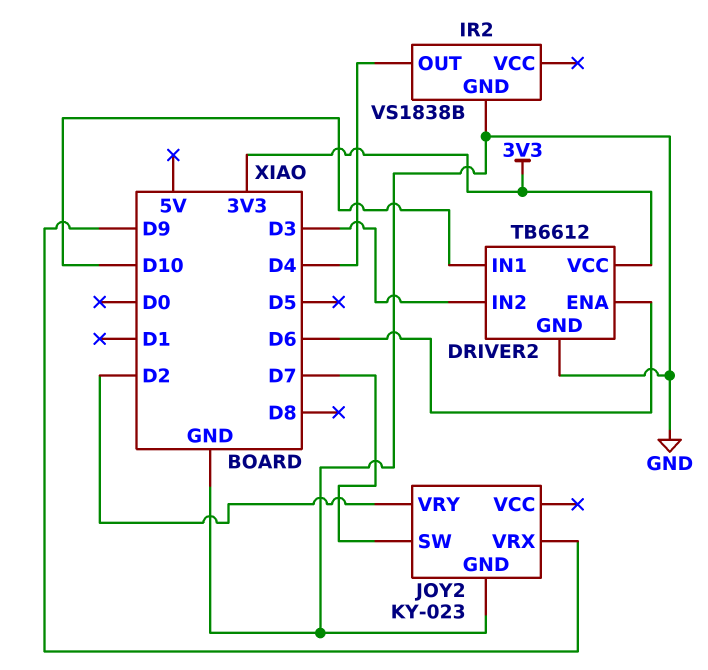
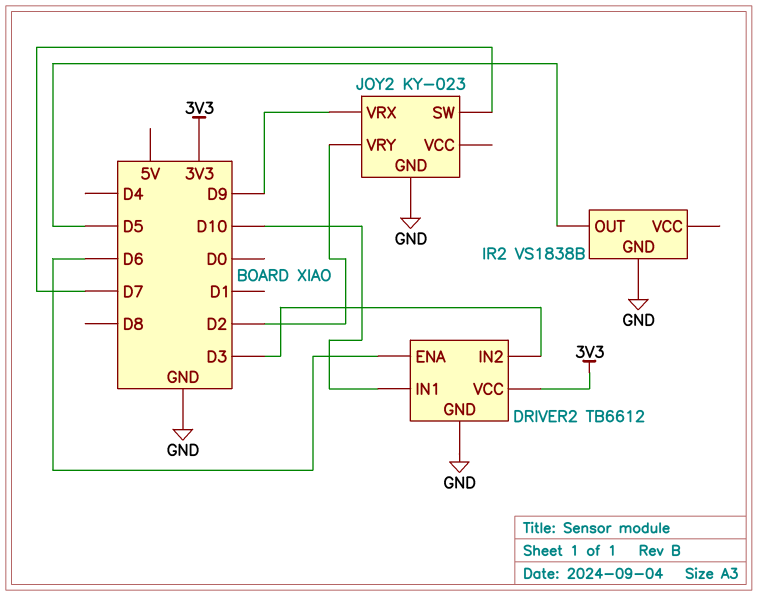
IR2 pin OUT: D4 -> D5

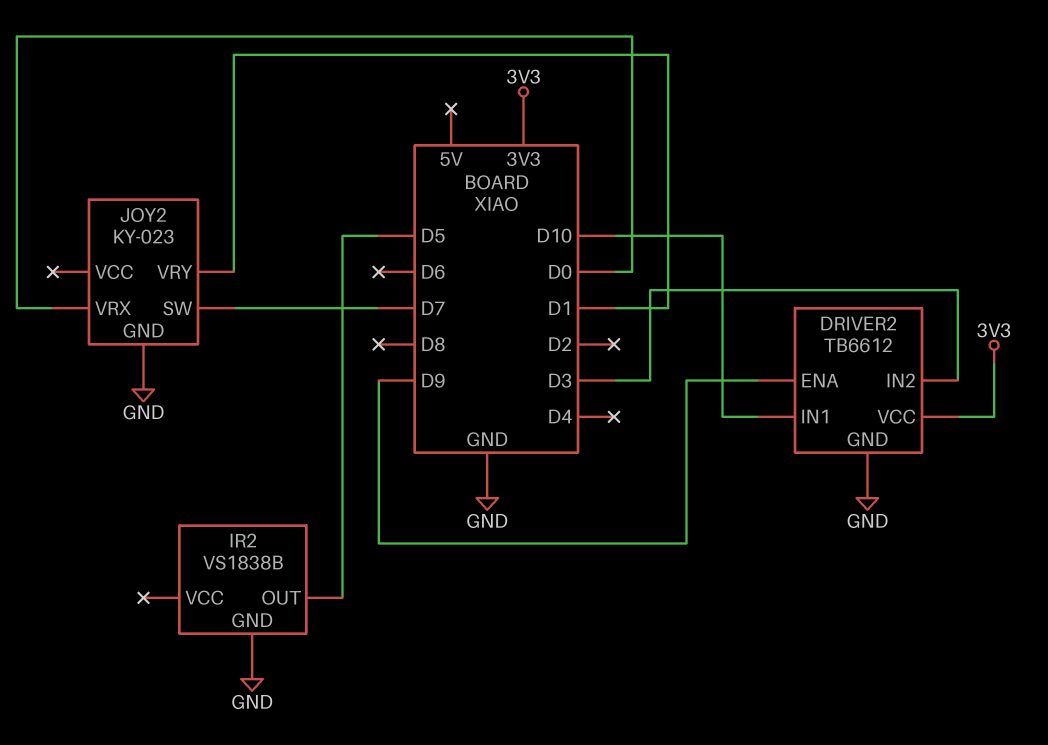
DRIVER2 pin ENA: D6 -> D9
JOY2 pin VRX: D9 -> D0
JOY2 pin VRY: D2 -> D1

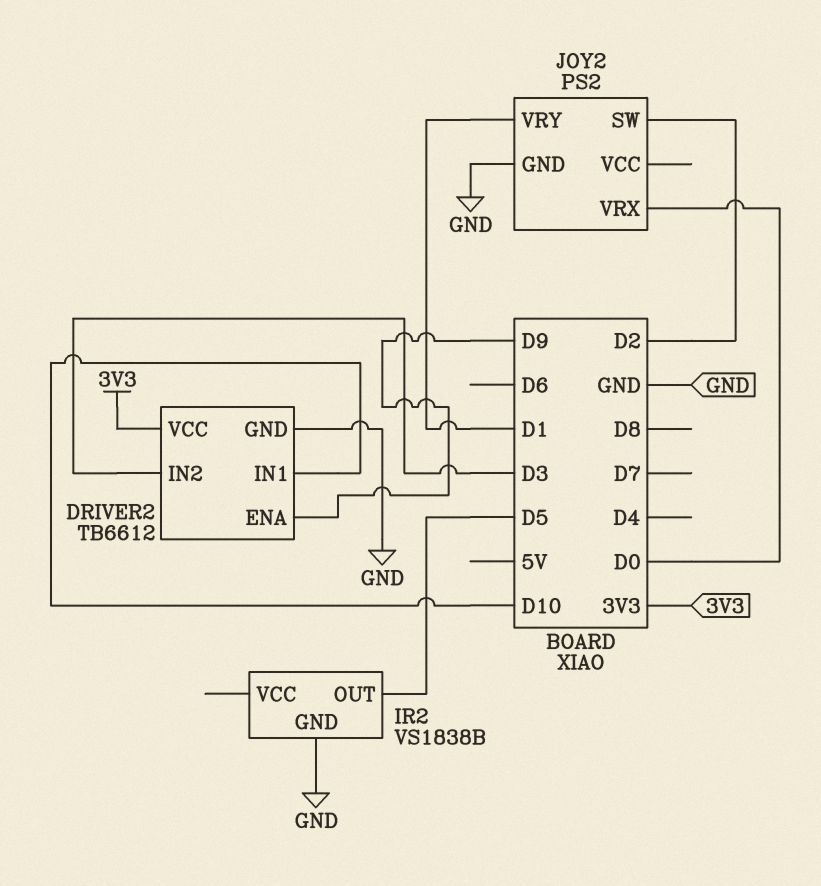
JOY2: KY-023 -> PS2
JOY2 pin SW: D7 -> D2

